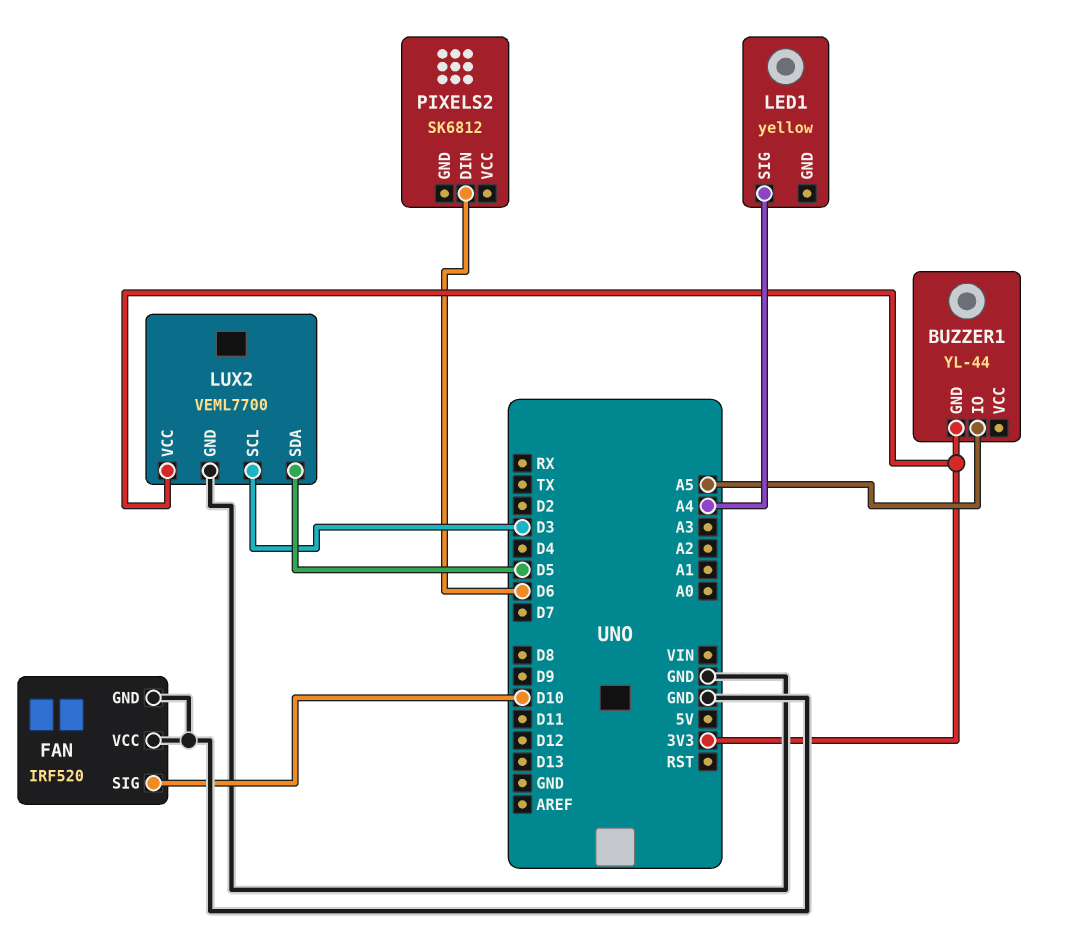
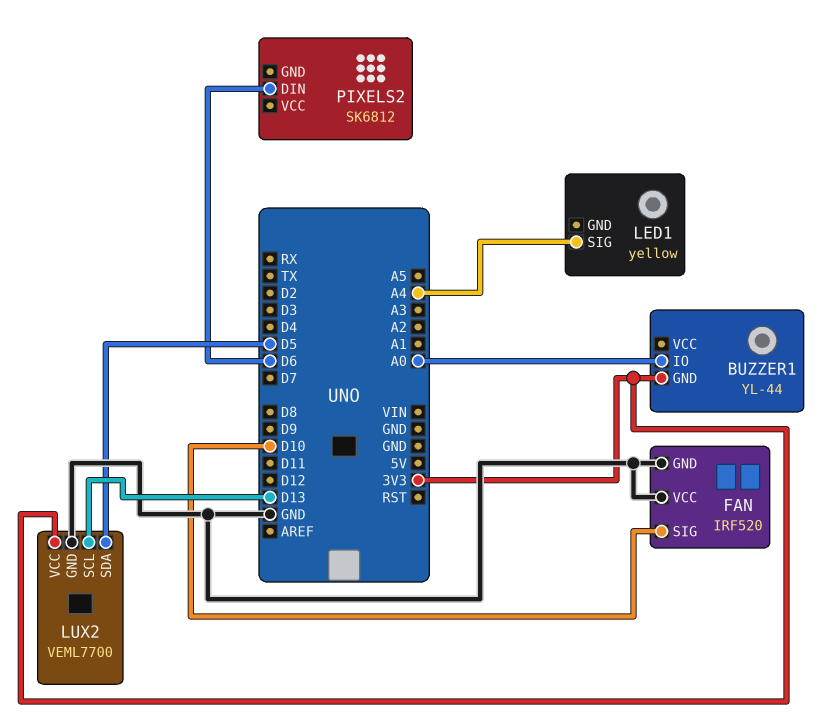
BUZZER1 pin IO: A5 -> A0
LUX2 pin SCL: D3 -> D13

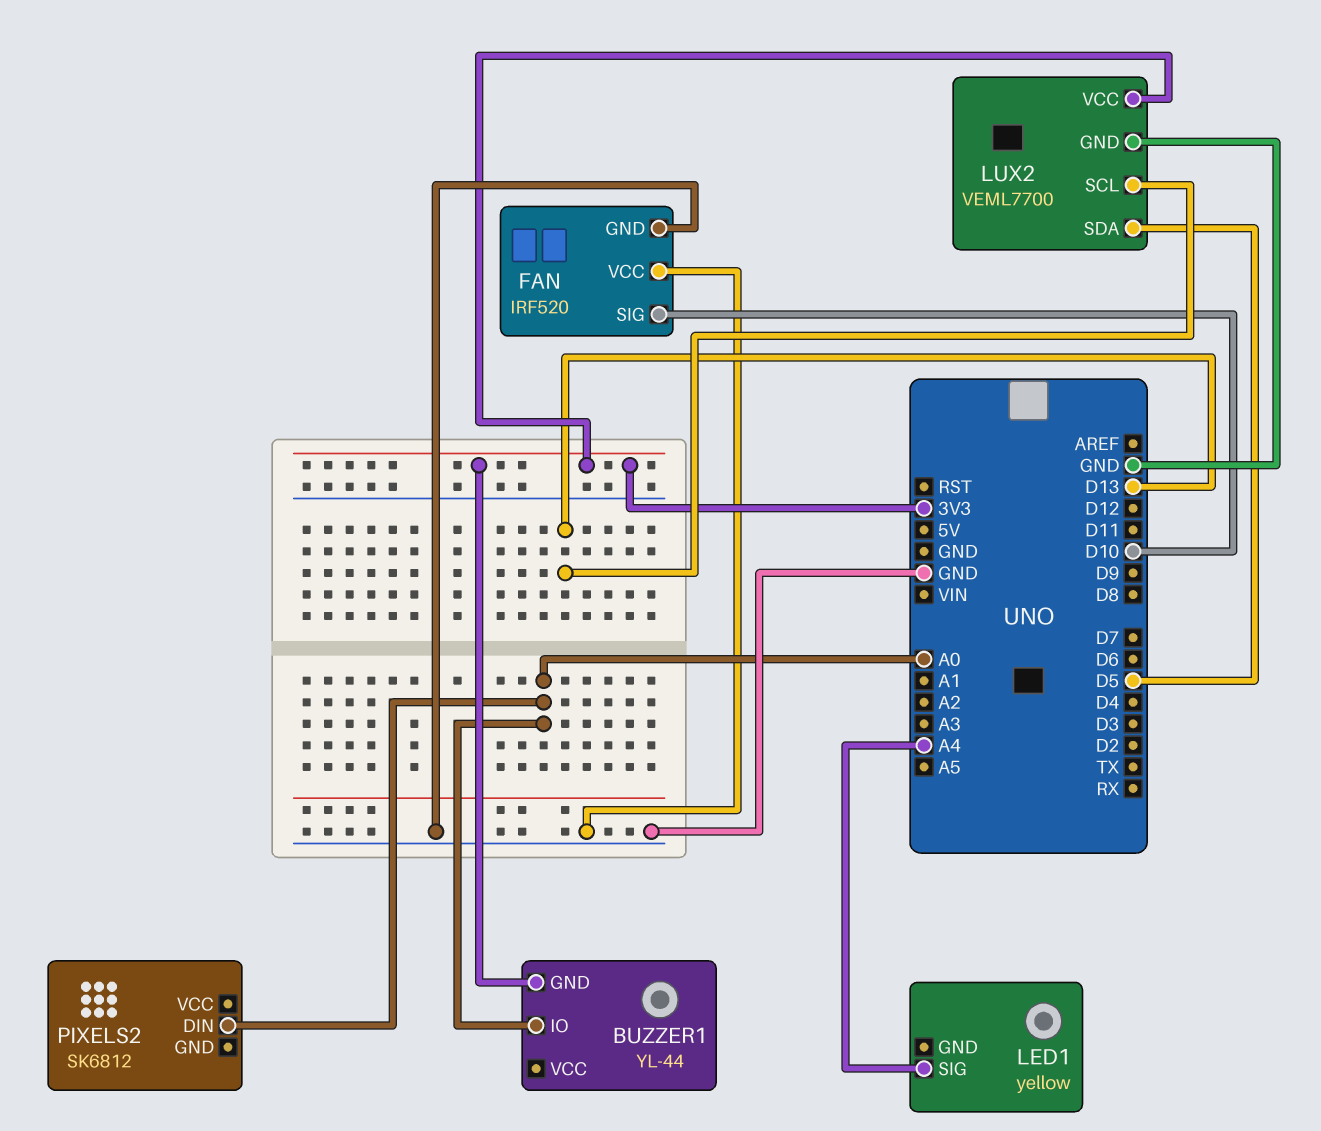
PIXELS2 pin DIN: D6 -> A0

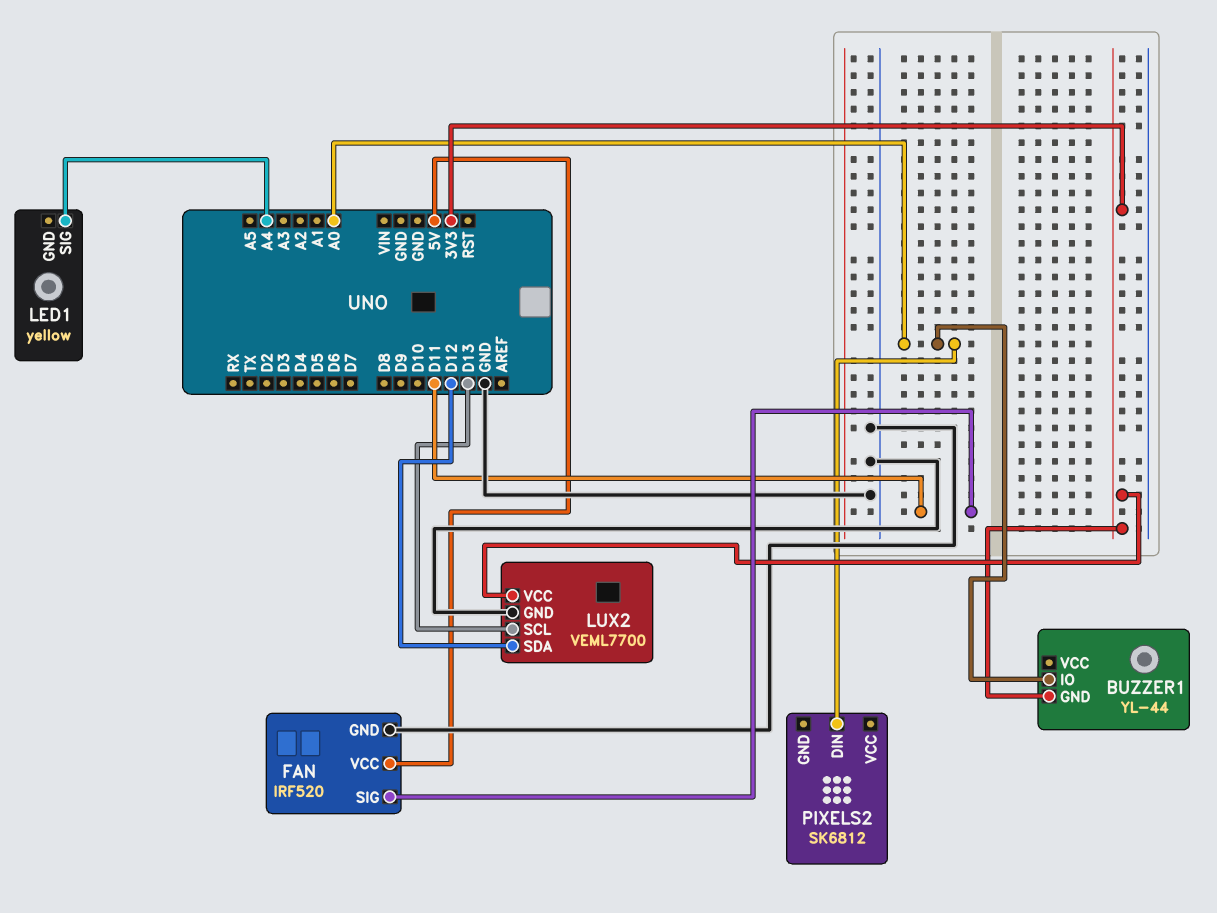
FAN pin SIG: D10 -> D11
FAN pin VCC: GND -> 5V
LUX2 pin SDA: D5 -> D12

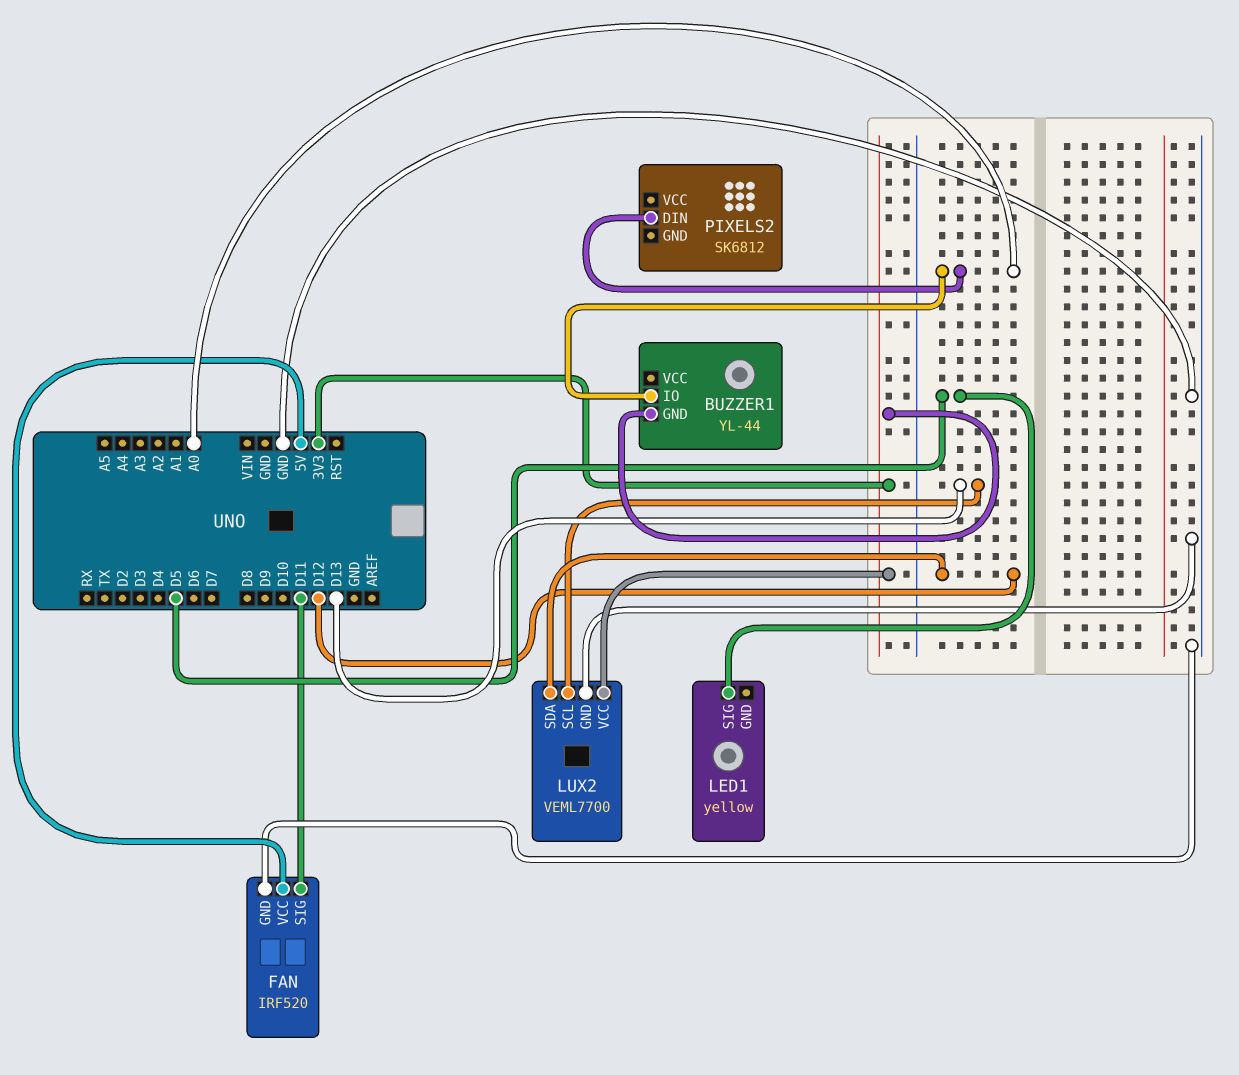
LED1 pin SIG: A4 -> D5

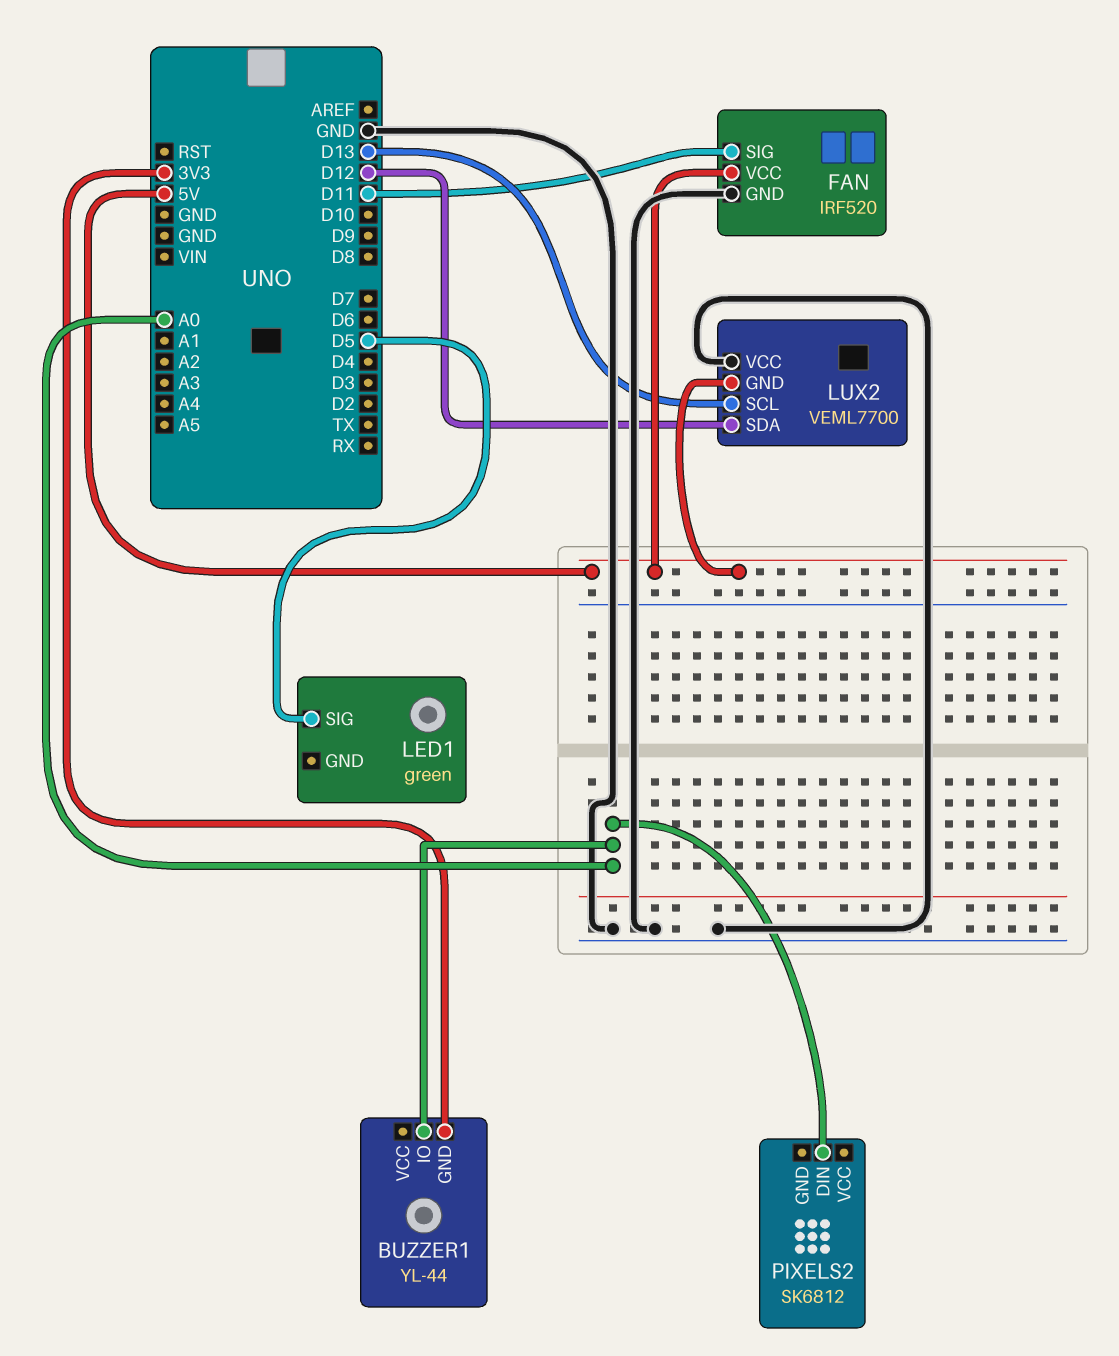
LED1: yellow -> green
LUX2 pin GND: GND -> 5V
LUX2 pin VCC: 3V3 -> GND

